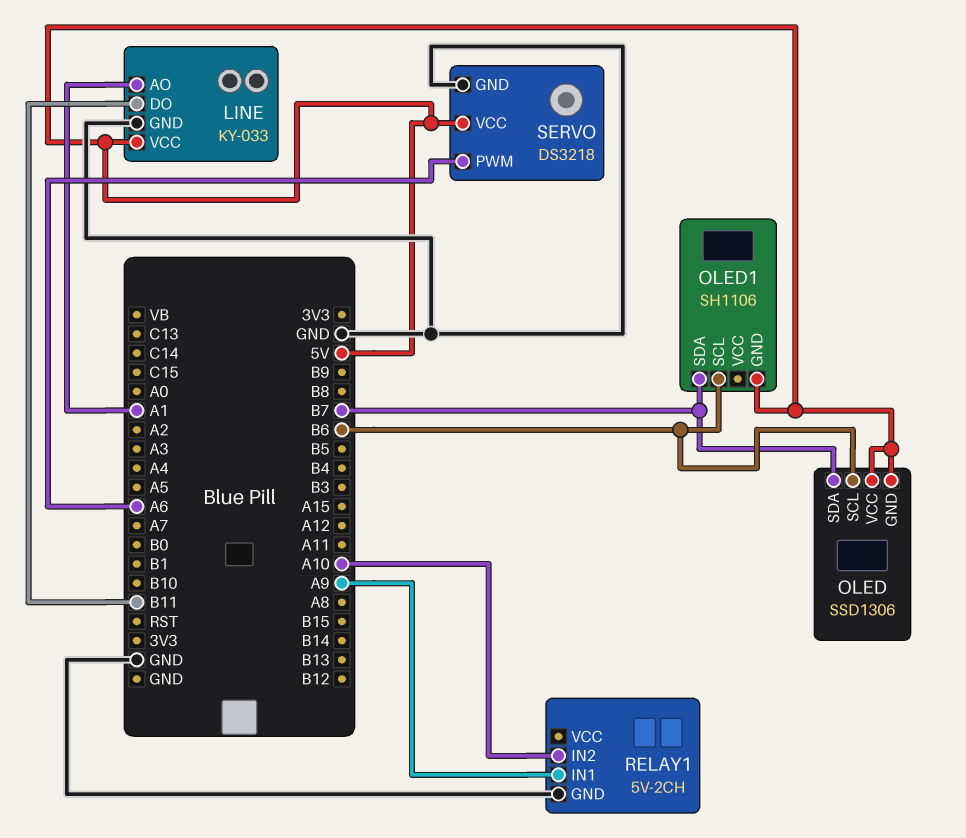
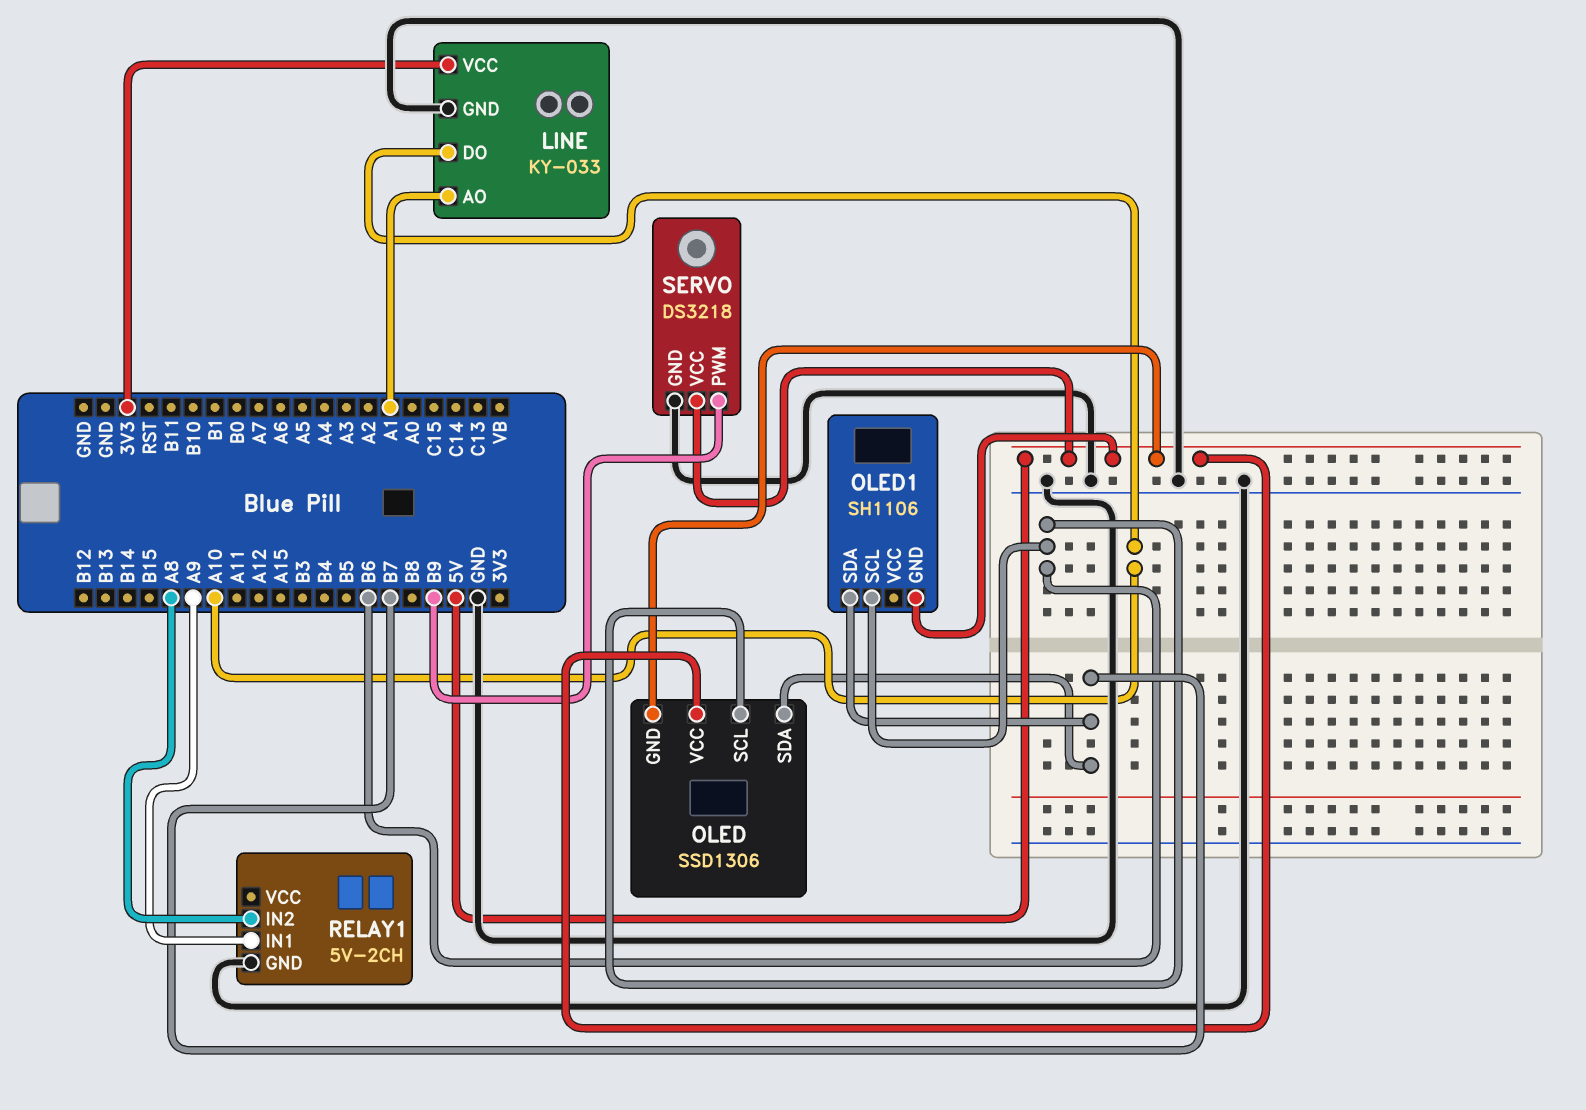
LINE pin DO: B11 -> A10
LINE pin VCC: 5V -> 3V3
RELAY1 pin IN2: A10 -> A8
SERVO pin PWM: A6 -> B9

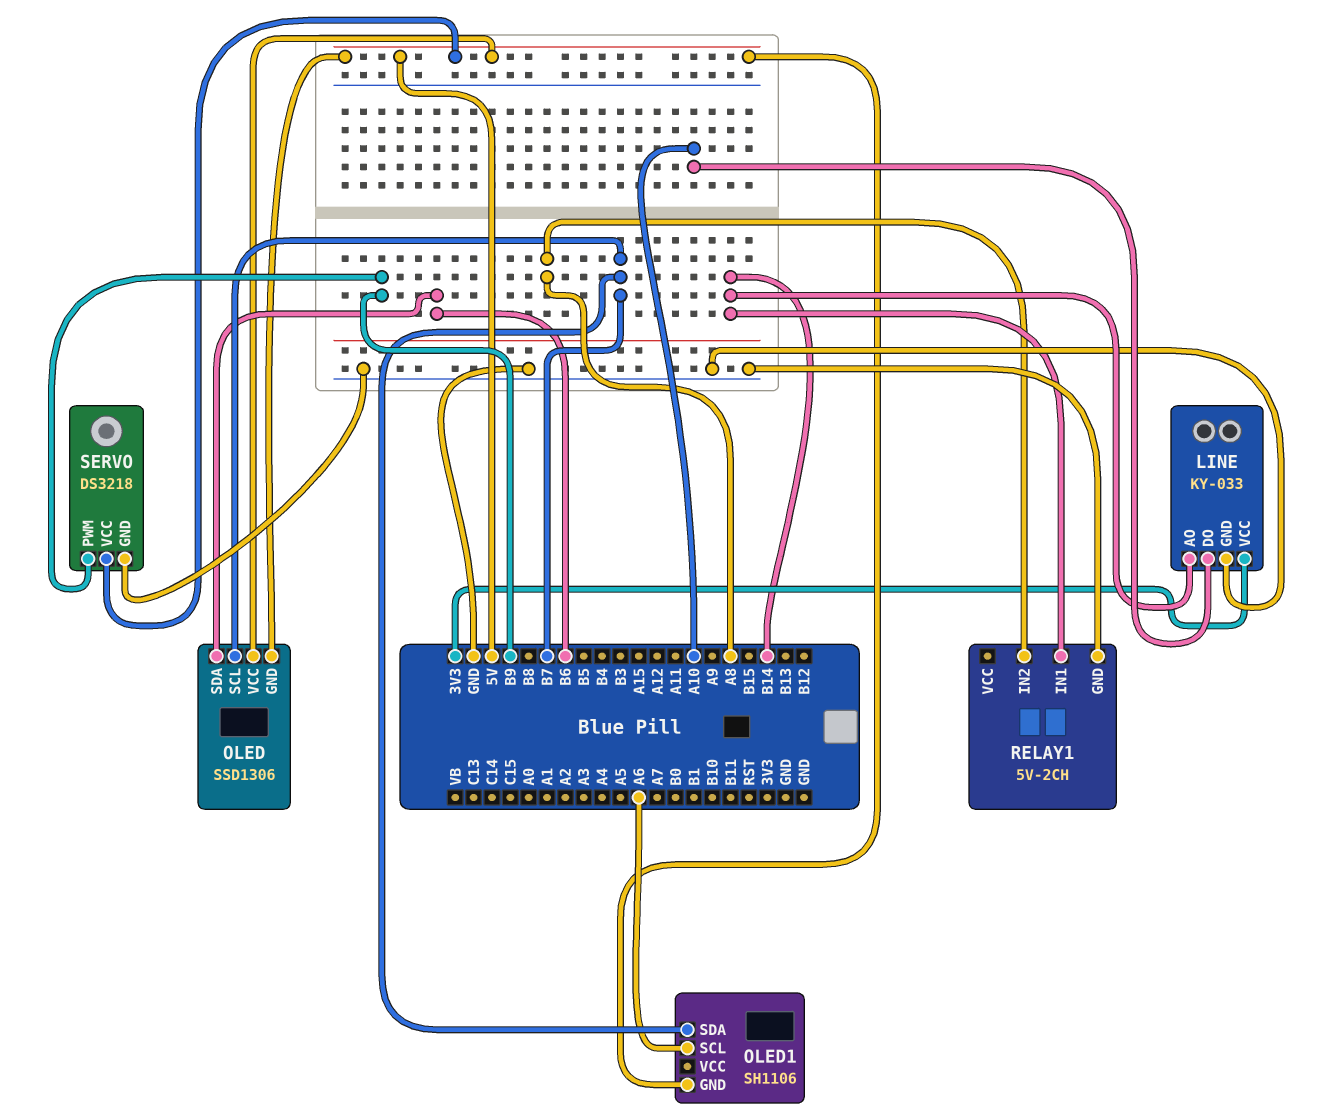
LINE pin AO: A1 -> B14
OLED pin SCL: B6 -> B7
OLED pin SDA: B7 -> B6
OLED1 pin SCL: B6 -> A6
RELAY1 pin IN1: A9 -> B14

